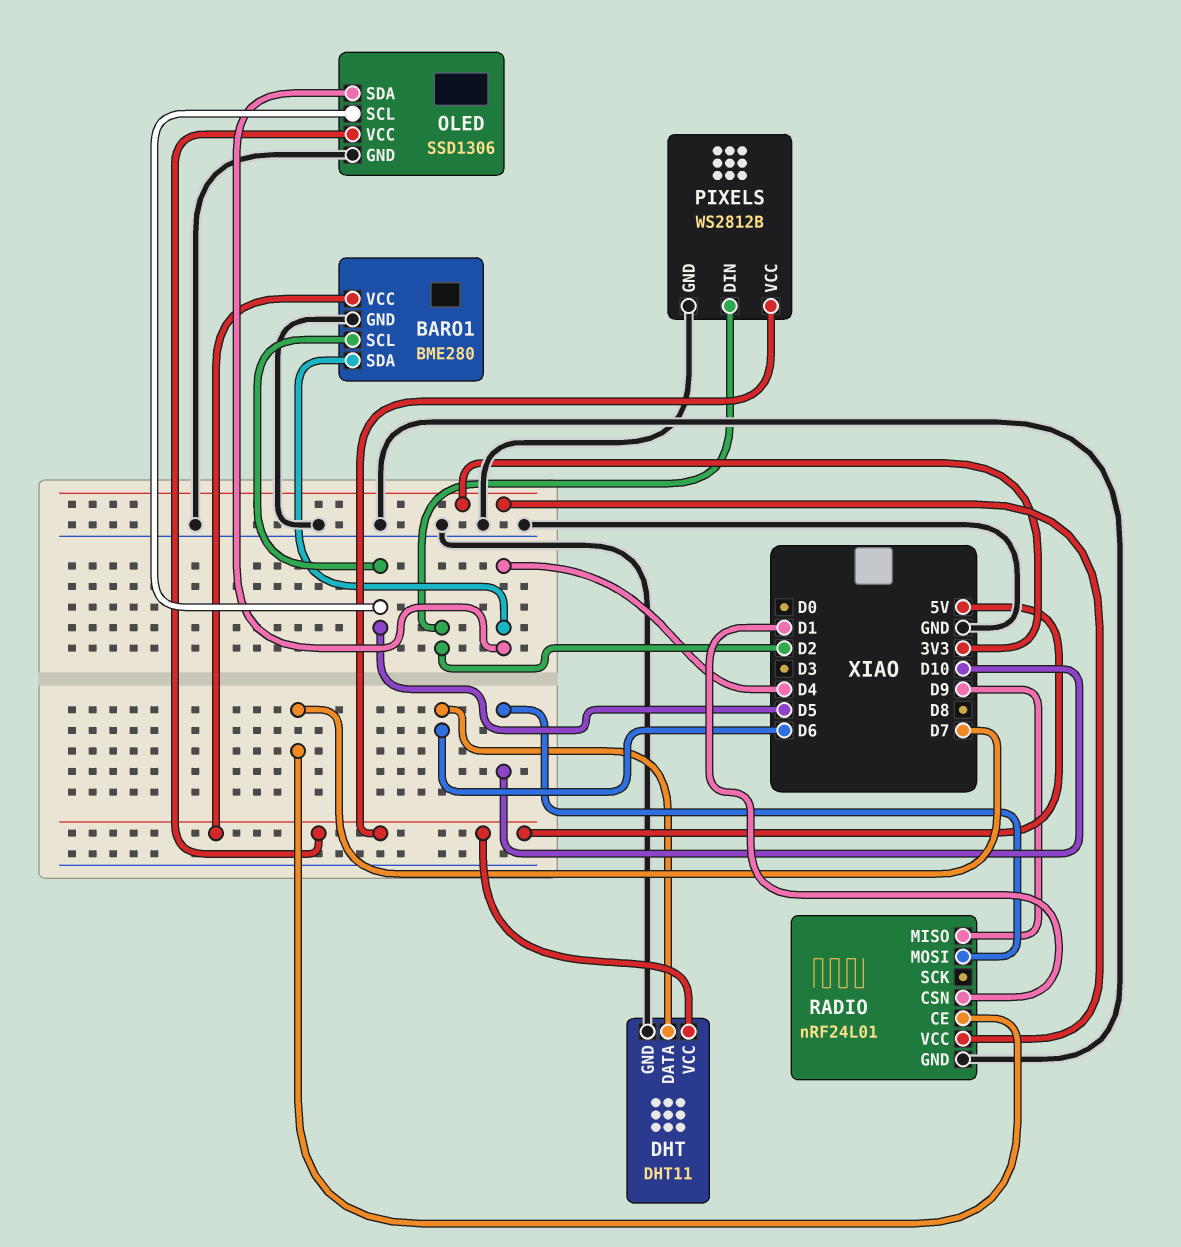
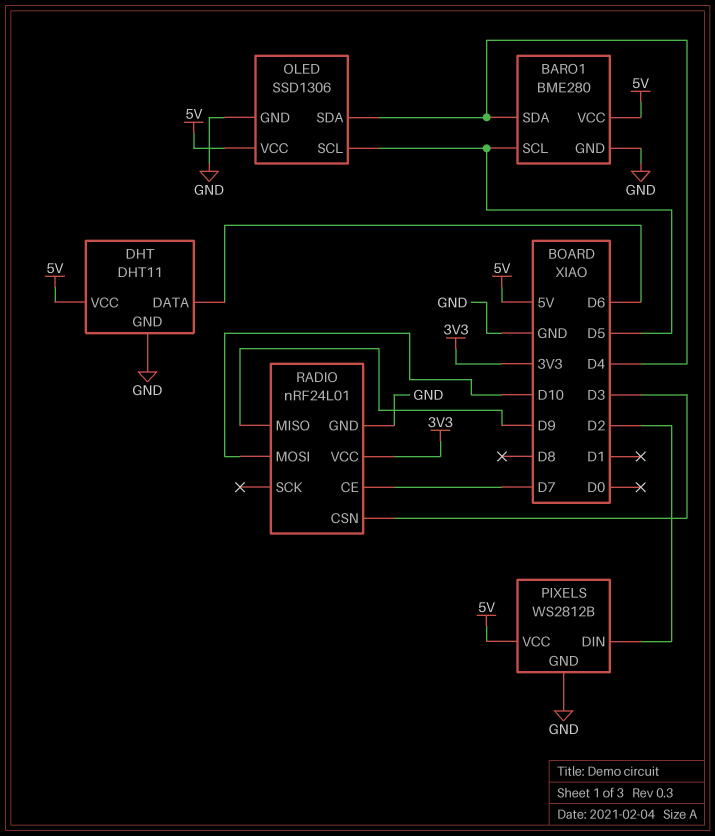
RADIO pin CSN: D1 -> D3

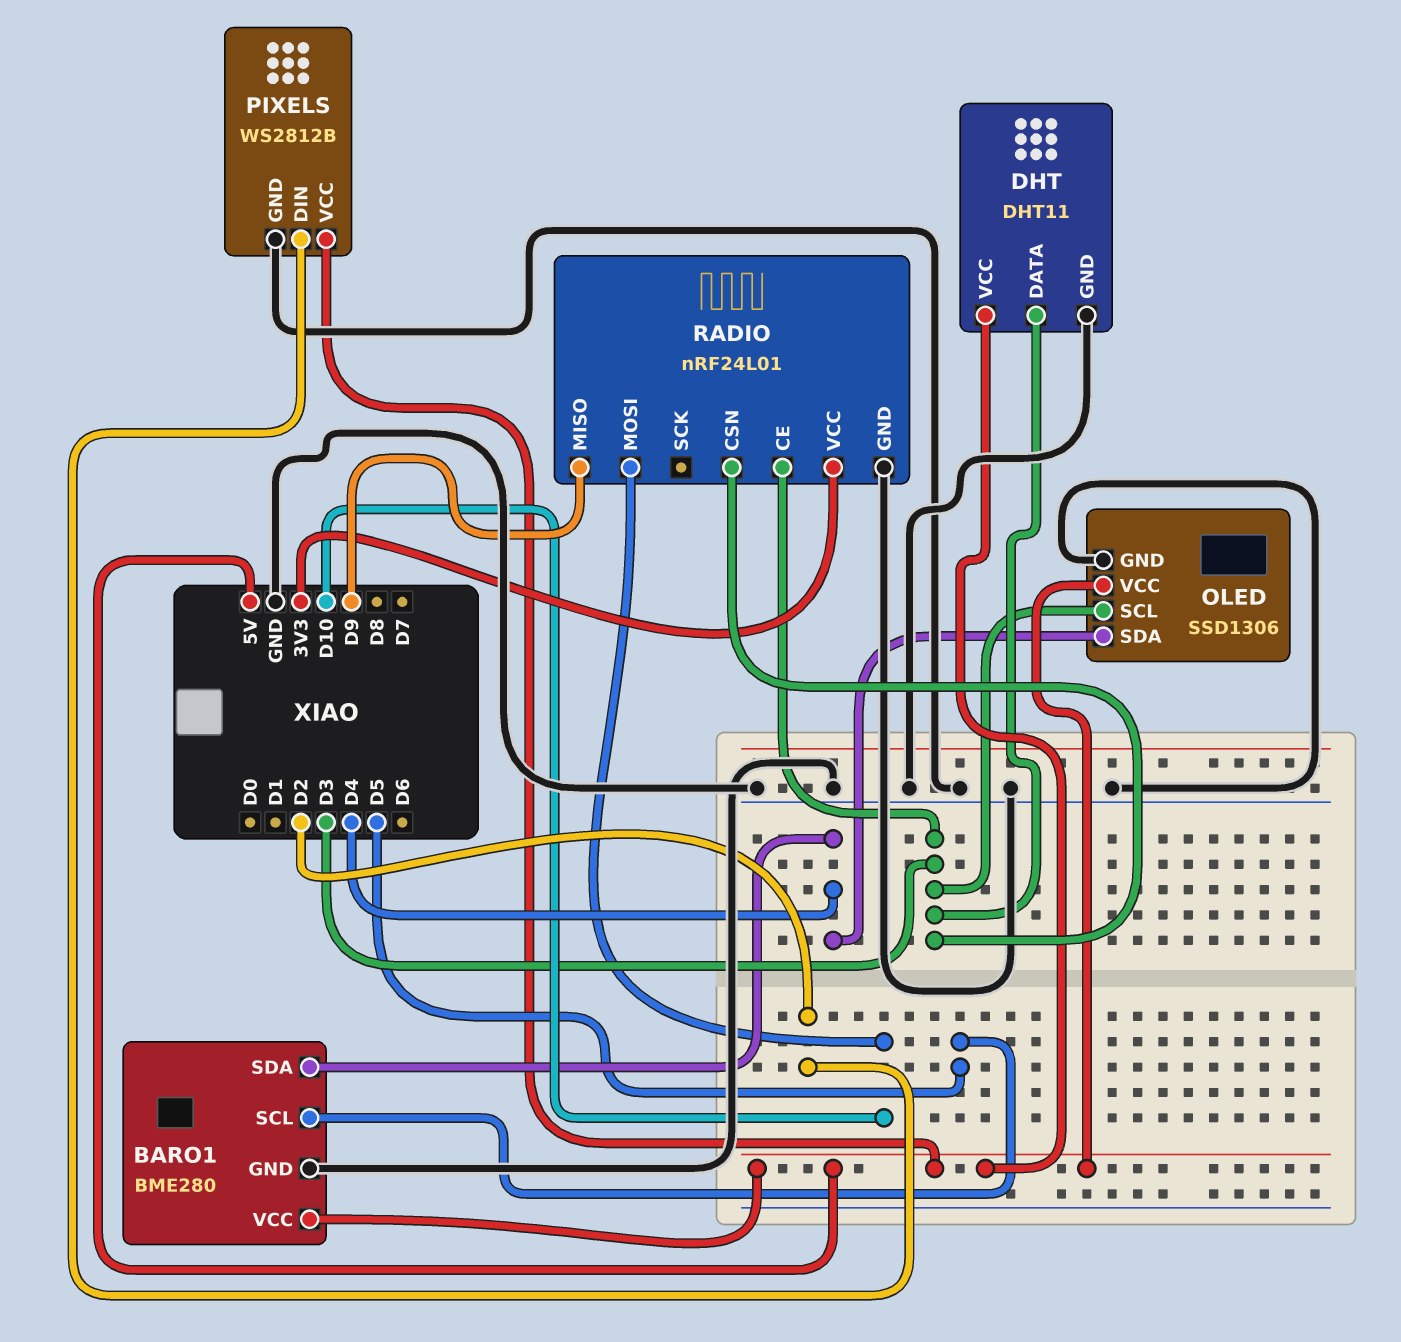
DHT pin DATA: D6 -> D3
OLED pin SCL: D5 -> D3
RADIO pin CE: D7 -> D3

